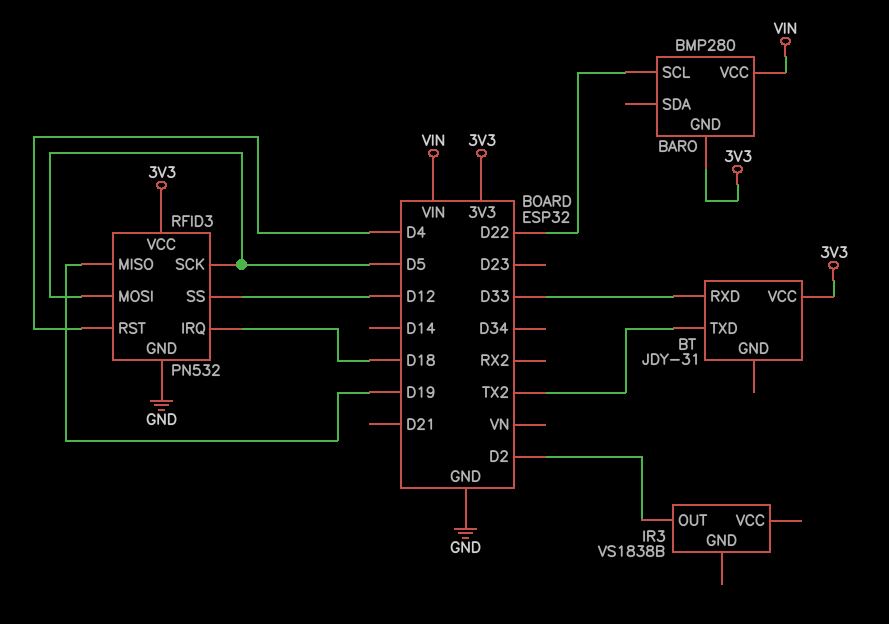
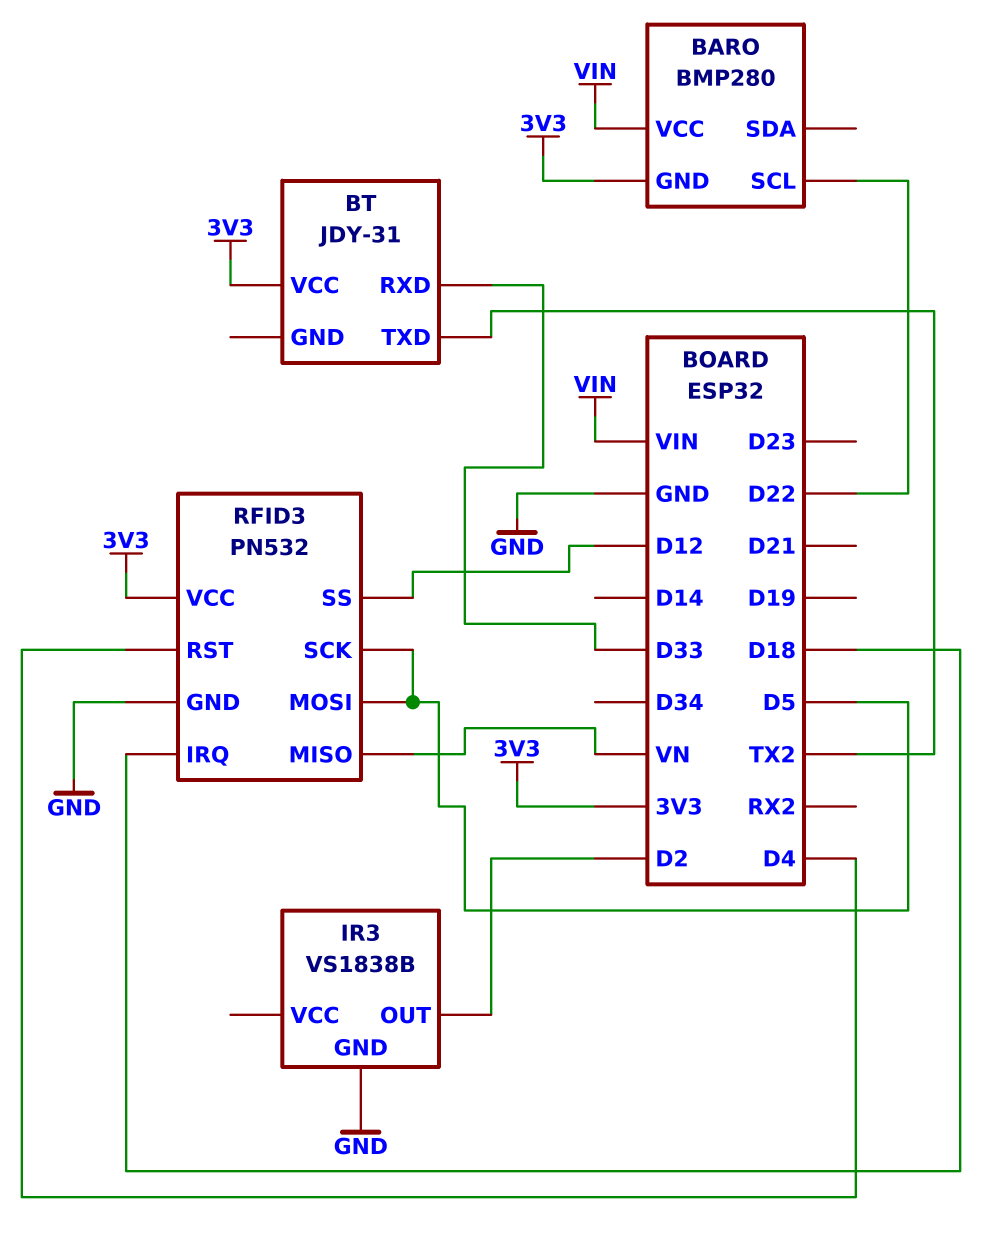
IR3 pin GND: none -> GND
RFID3 pin MISO: D19 -> VN

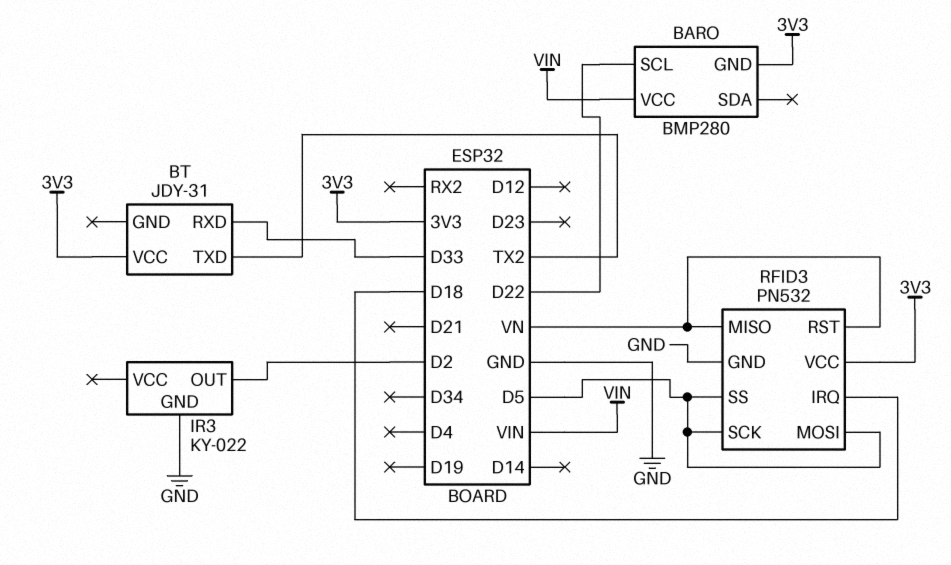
IR3: VS1838B -> KY-022
RFID3 pin RST: D4 -> VN
RFID3 pin SS: D12 -> D5

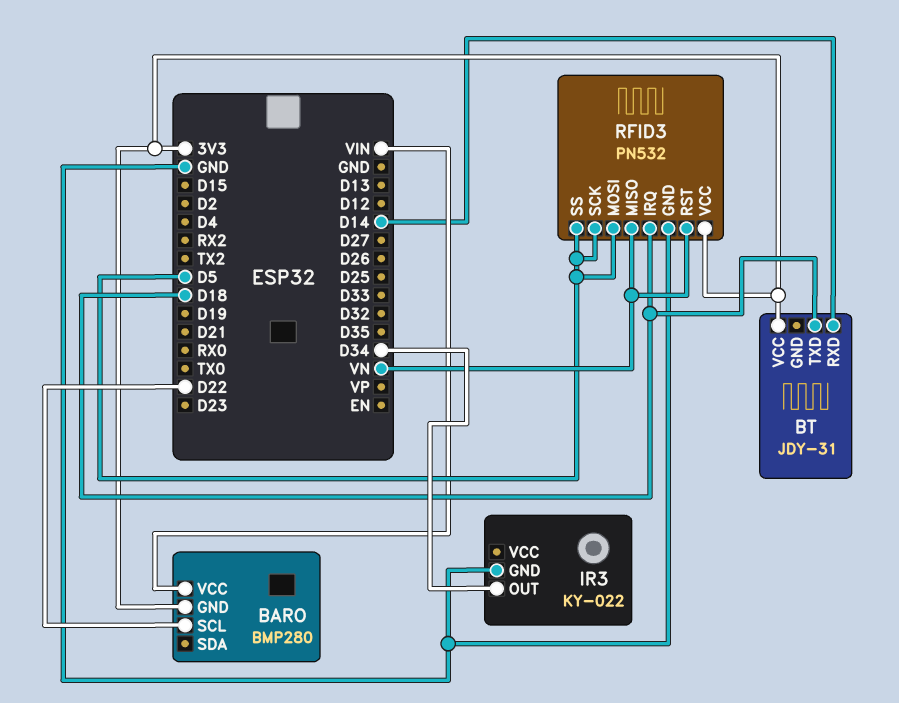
BT pin RXD: D33 -> D14
BT pin TXD: TX2 -> D18
IR3 pin OUT: D2 -> D34

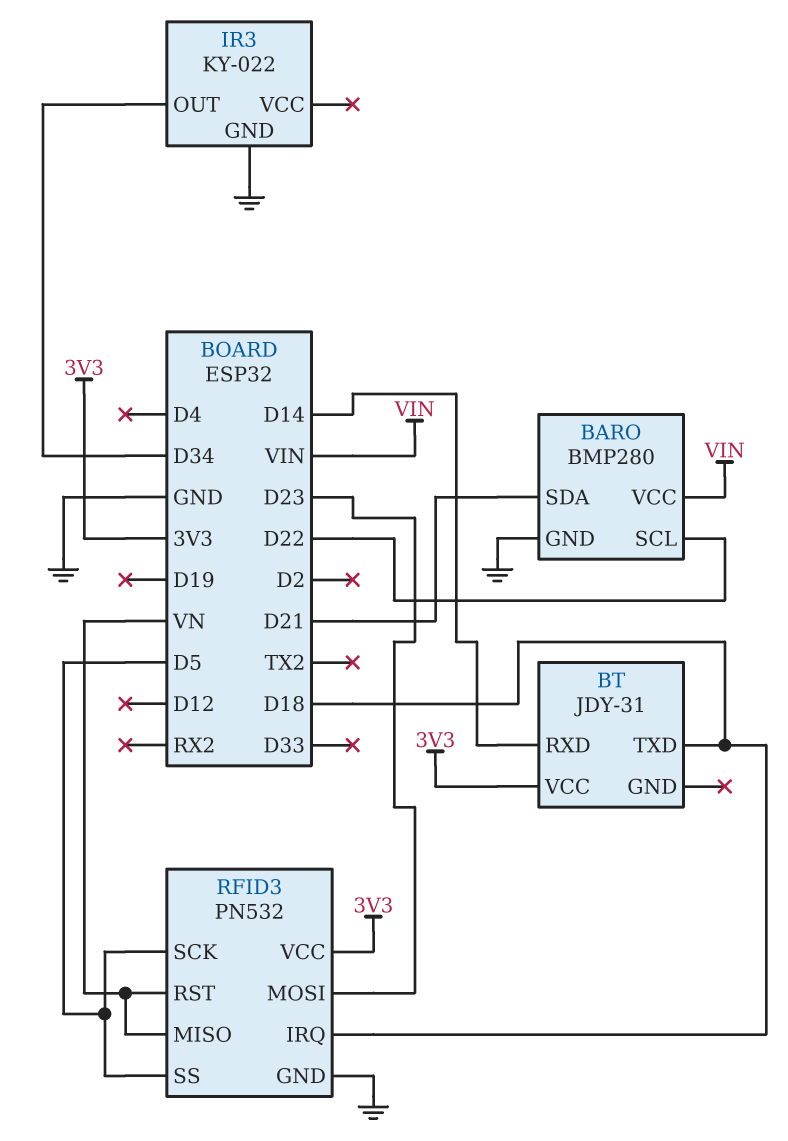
BARO pin GND: 3V3 -> GND
BARO pin SDA: none -> D21
RFID3 pin MOSI: D5 -> D23

